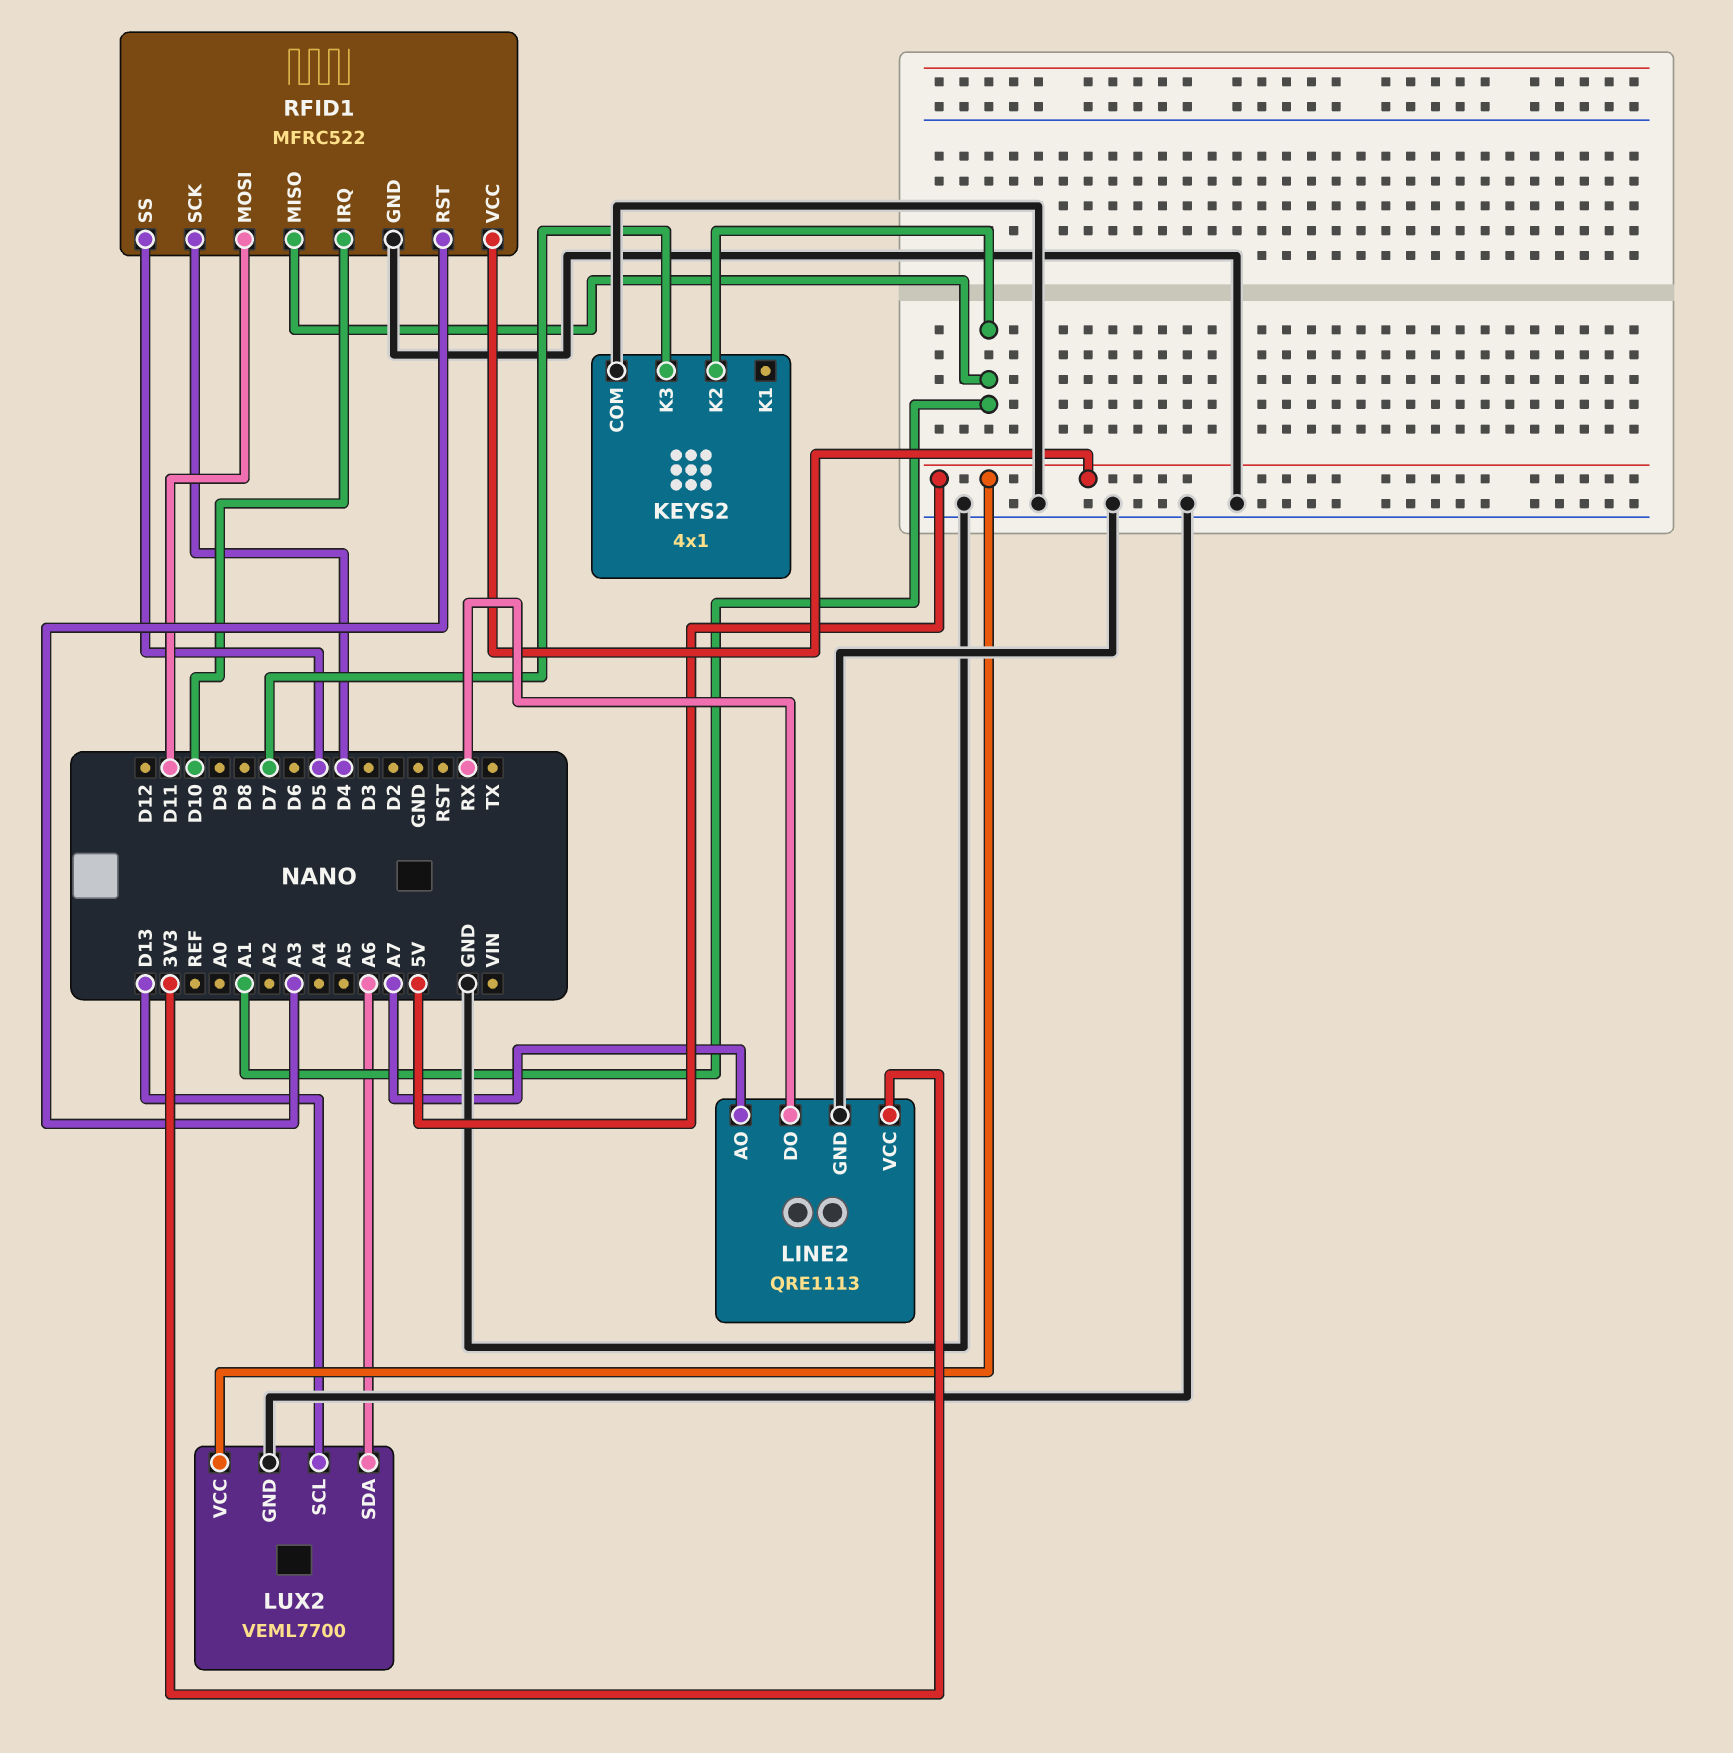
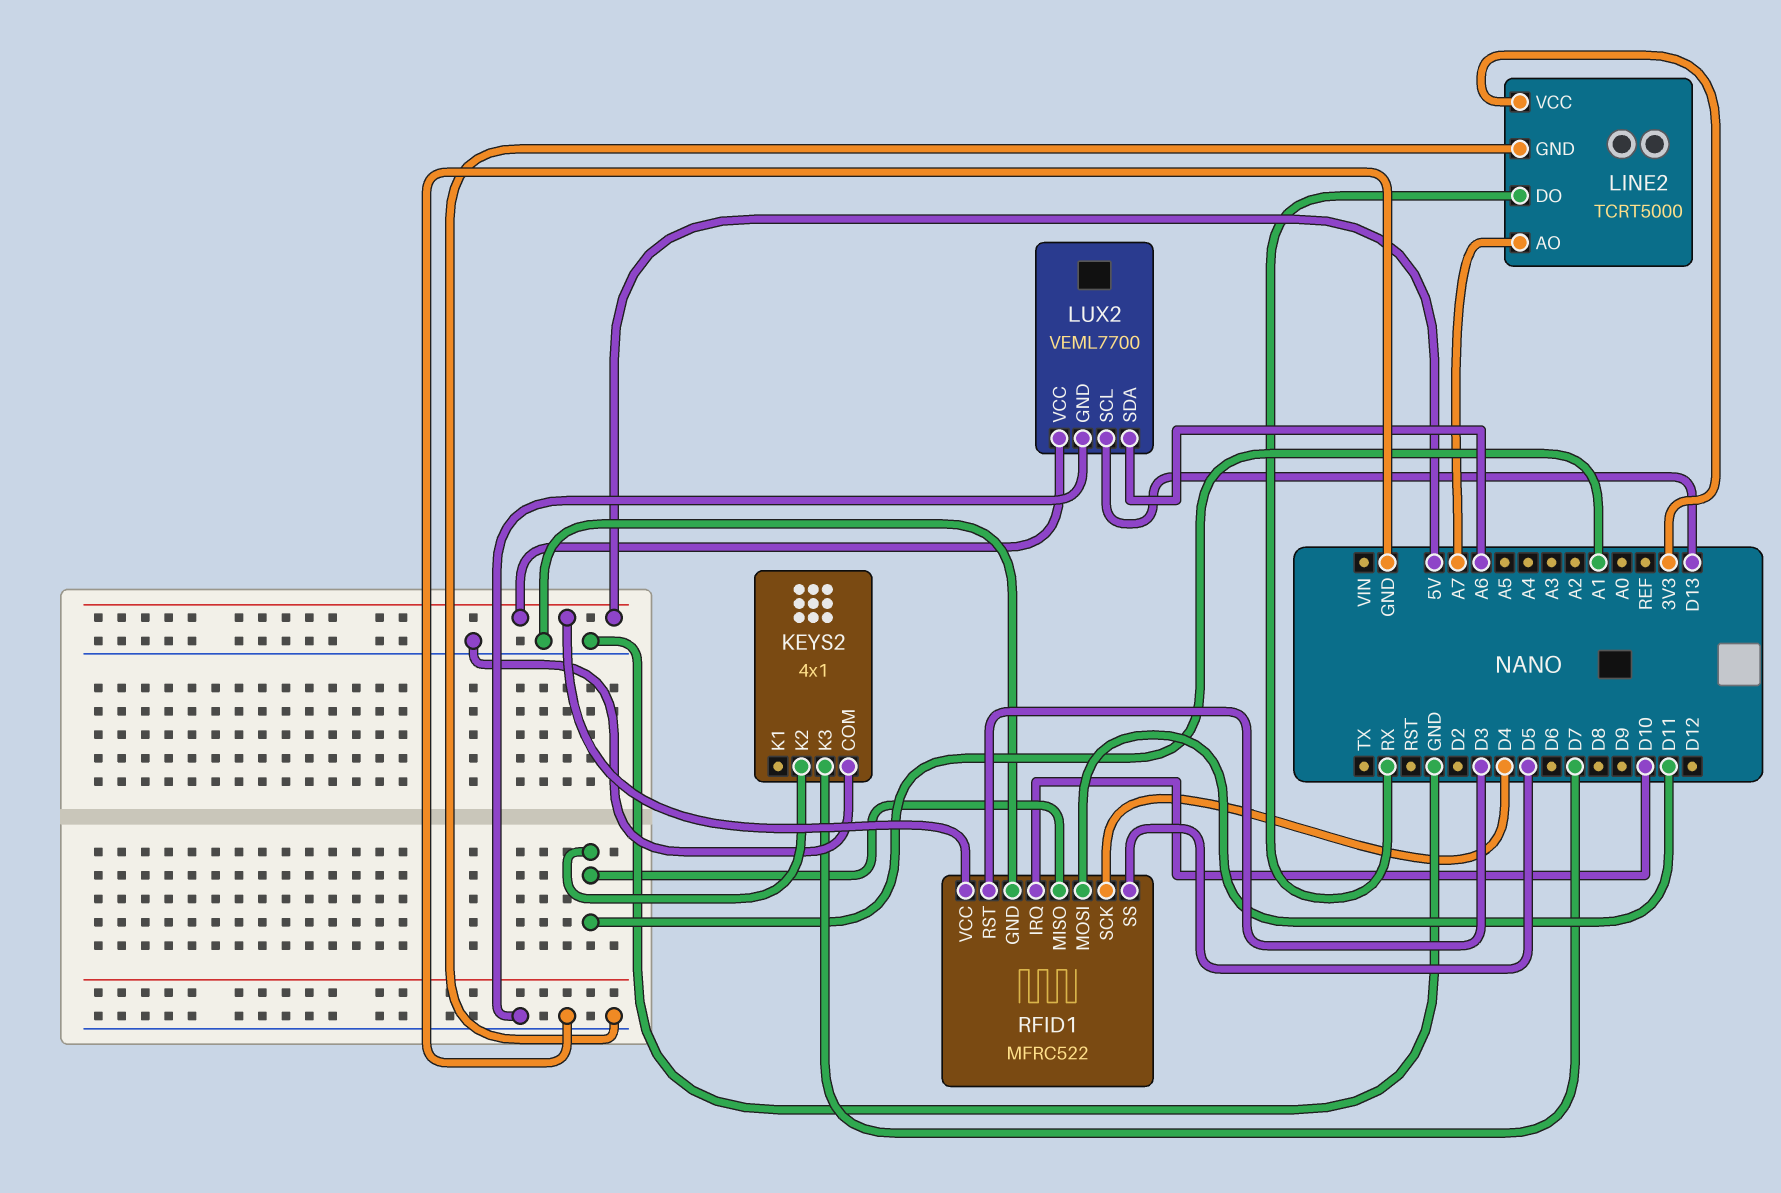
LINE2: QRE1113 -> TCRT5000
RFID1 pin RST: A3 -> D3

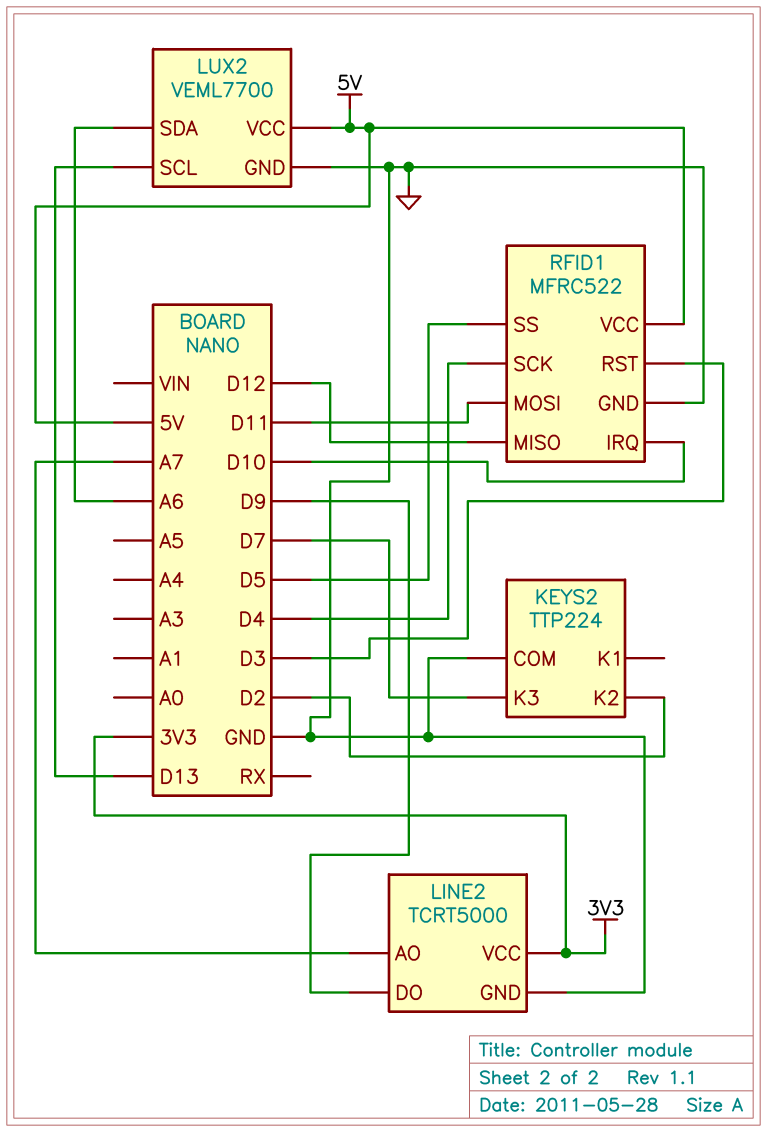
KEYS2: 4x1 -> TTP224
KEYS2 pin K2: A1 -> D2
LINE2 pin DO: RX -> D9
RFID1 pin MISO: A1 -> D12

